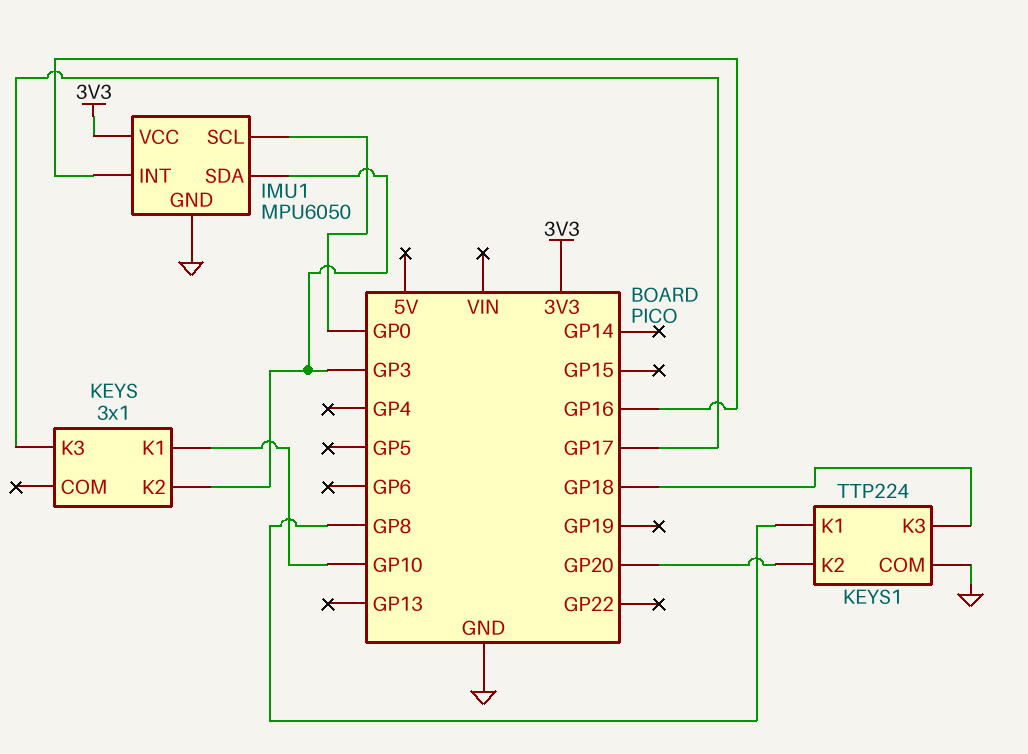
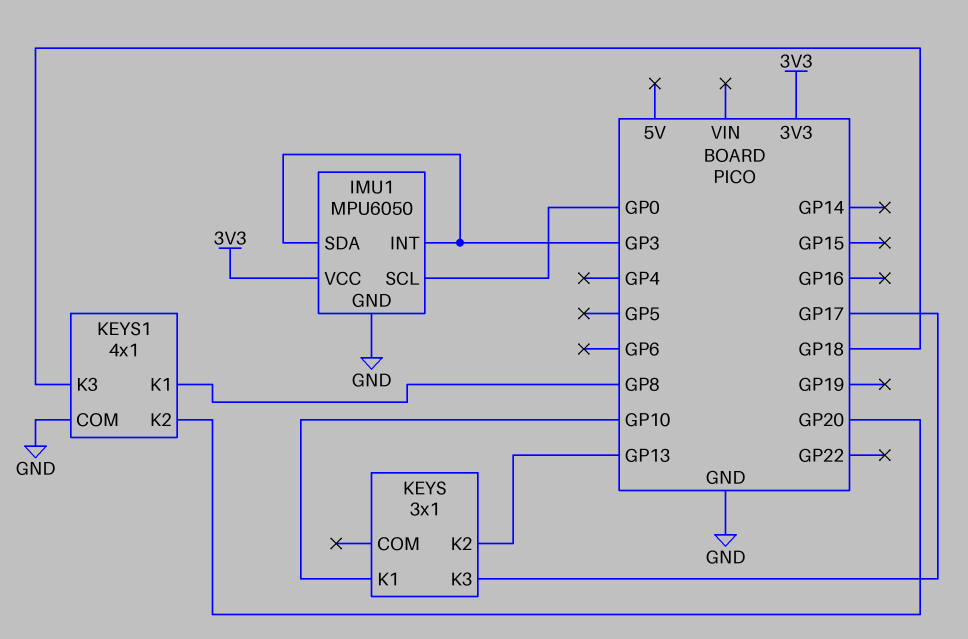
IMU1 pin INT: GP16 -> GP3
KEYS pin K2: GP3 -> GP13
KEYS1: TTP224 -> 4x1

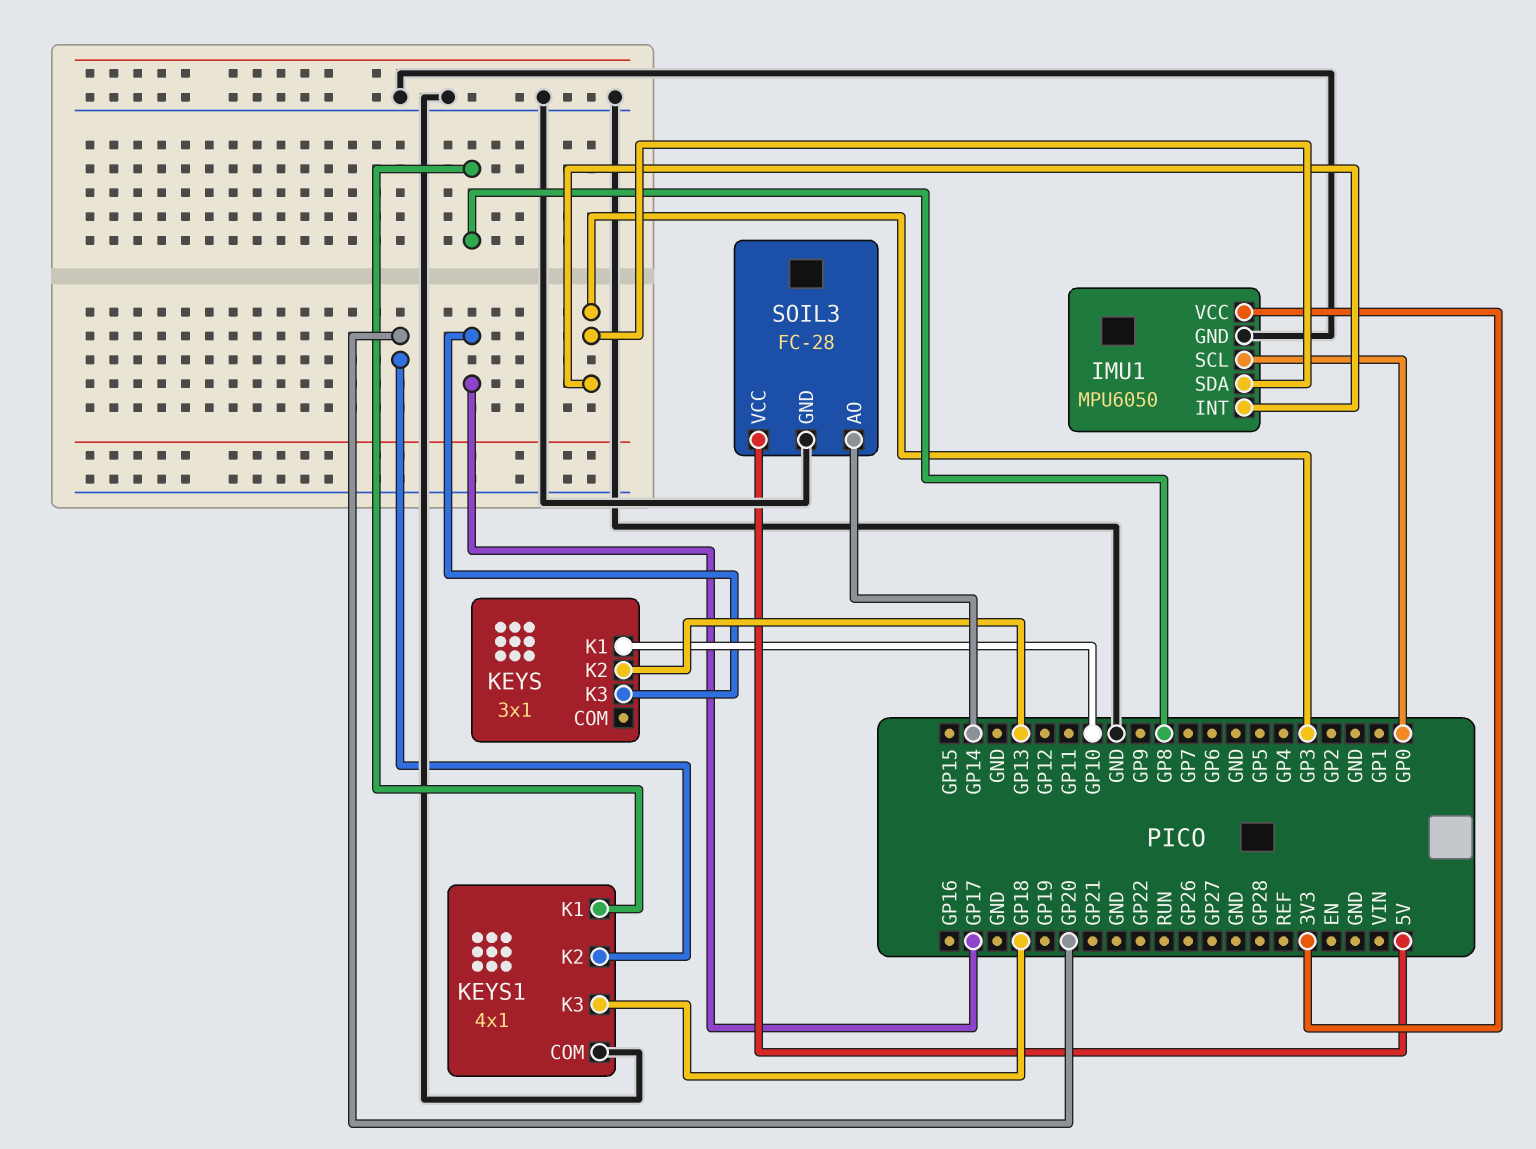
SOIL3: none -> FC-28
SOIL3 pin AO: none -> GP14
SOIL3 pin GND: none -> GND
SOIL3 pin VCC: none -> 5V

